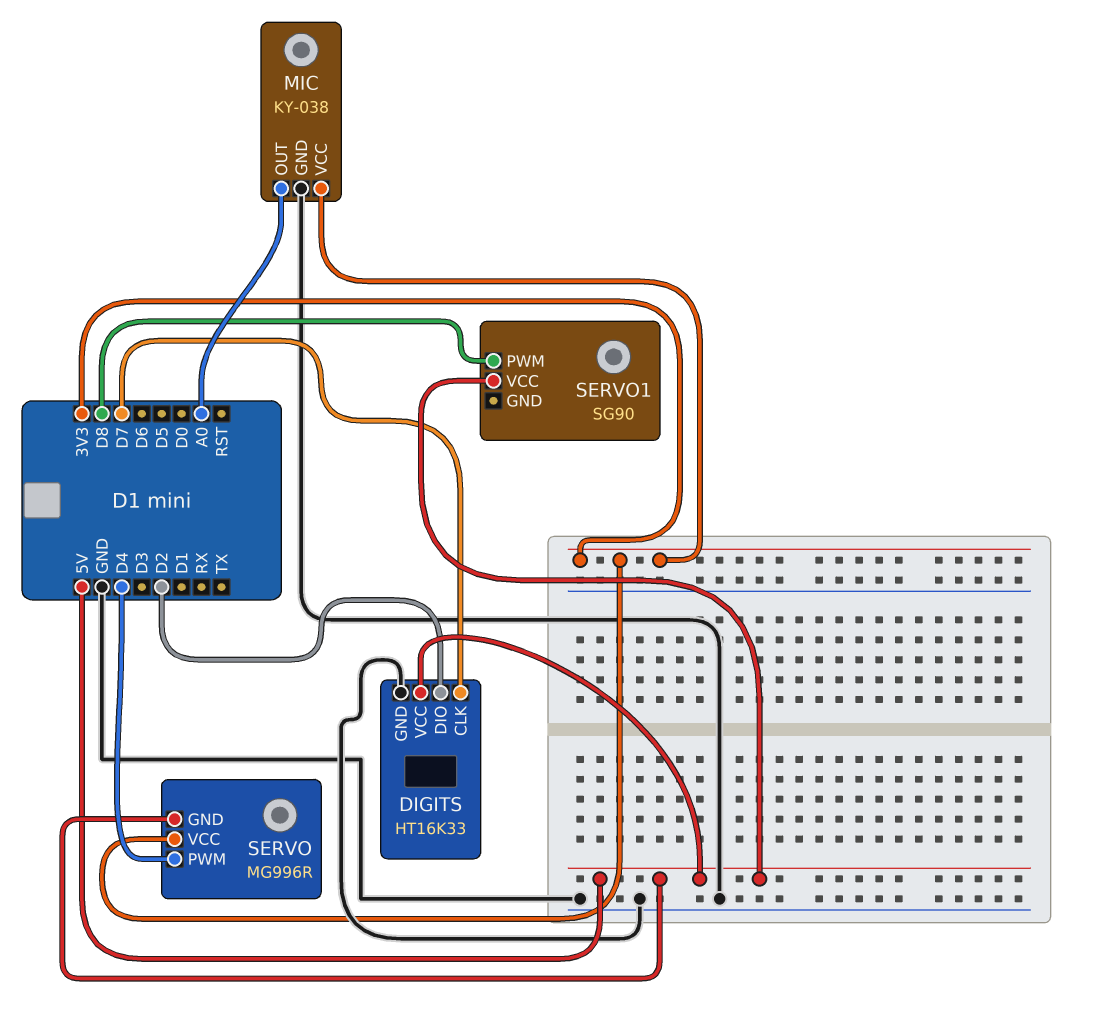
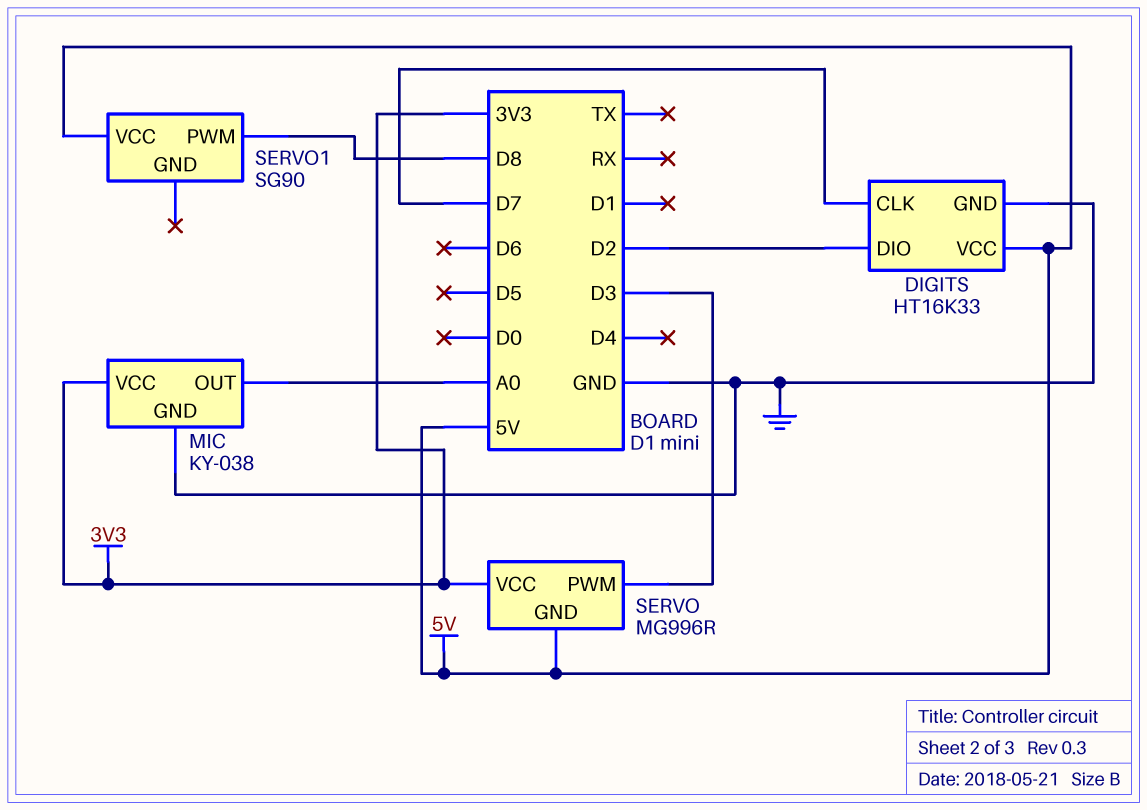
SERVO pin PWM: D4 -> D3

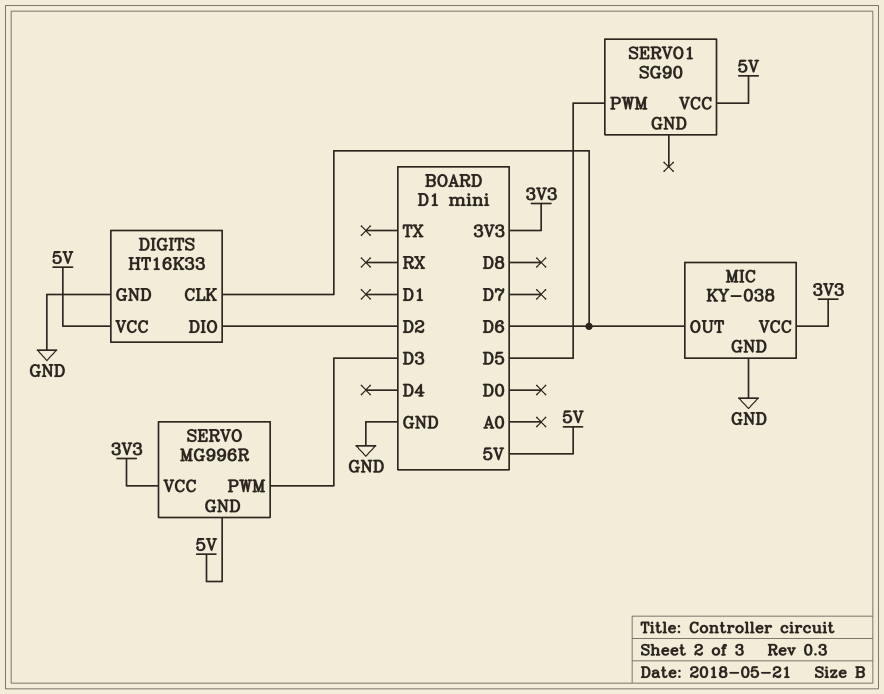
DIGITS pin CLK: D7 -> D6
MIC pin OUT: A0 -> D6
SERVO1 pin PWM: D8 -> D5

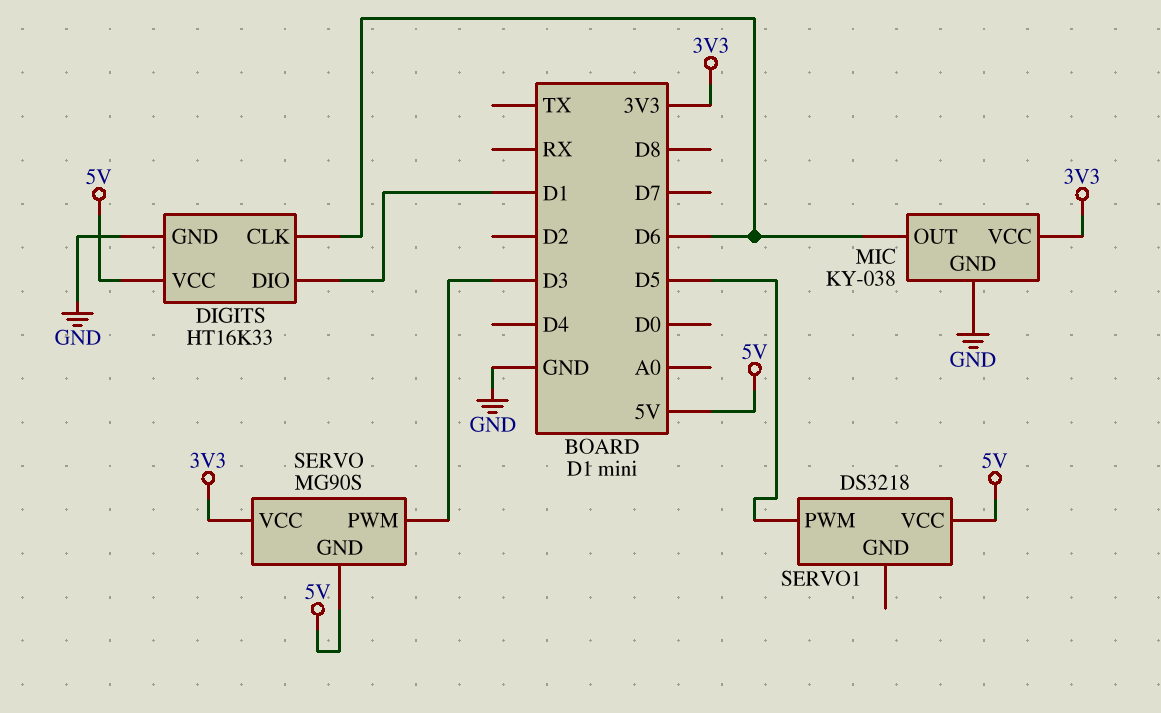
DIGITS pin DIO: D2 -> D1
SERVO: MG996R -> MG90S
SERVO1: SG90 -> DS3218

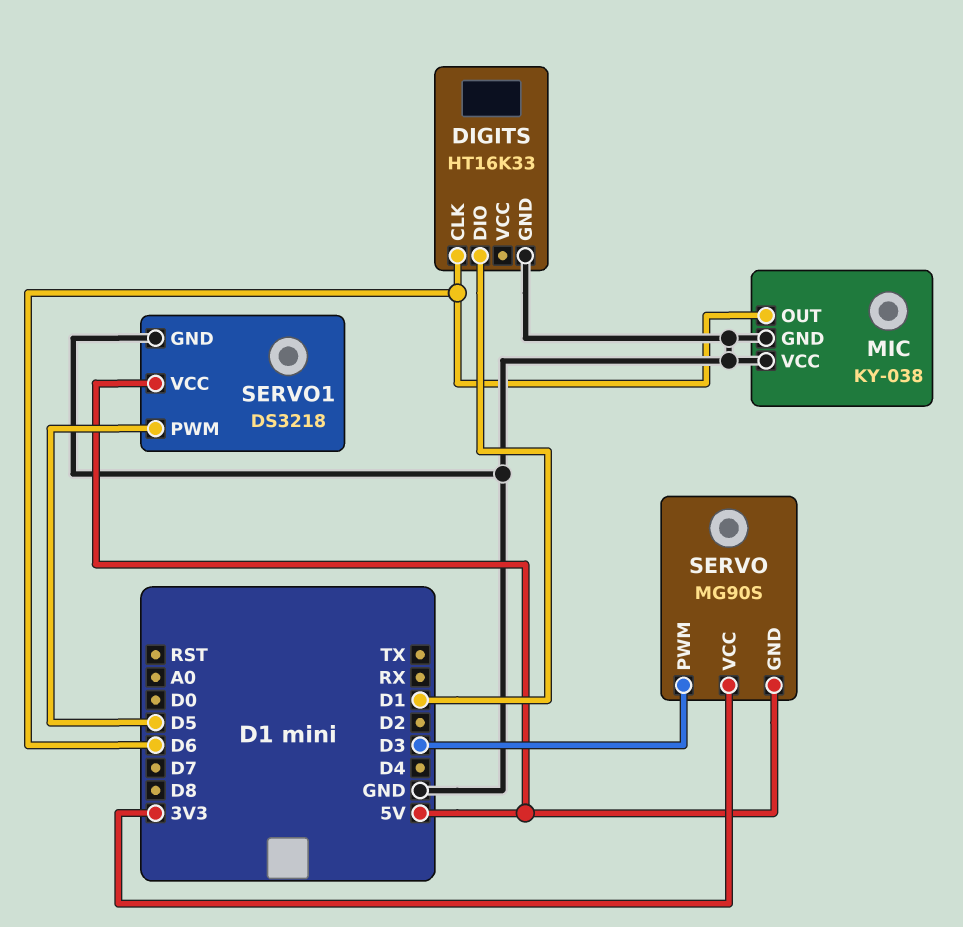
DIGITS pin VCC: 5V -> none
MIC pin VCC: 3V3 -> GND
SERVO1 pin GND: none -> GND

